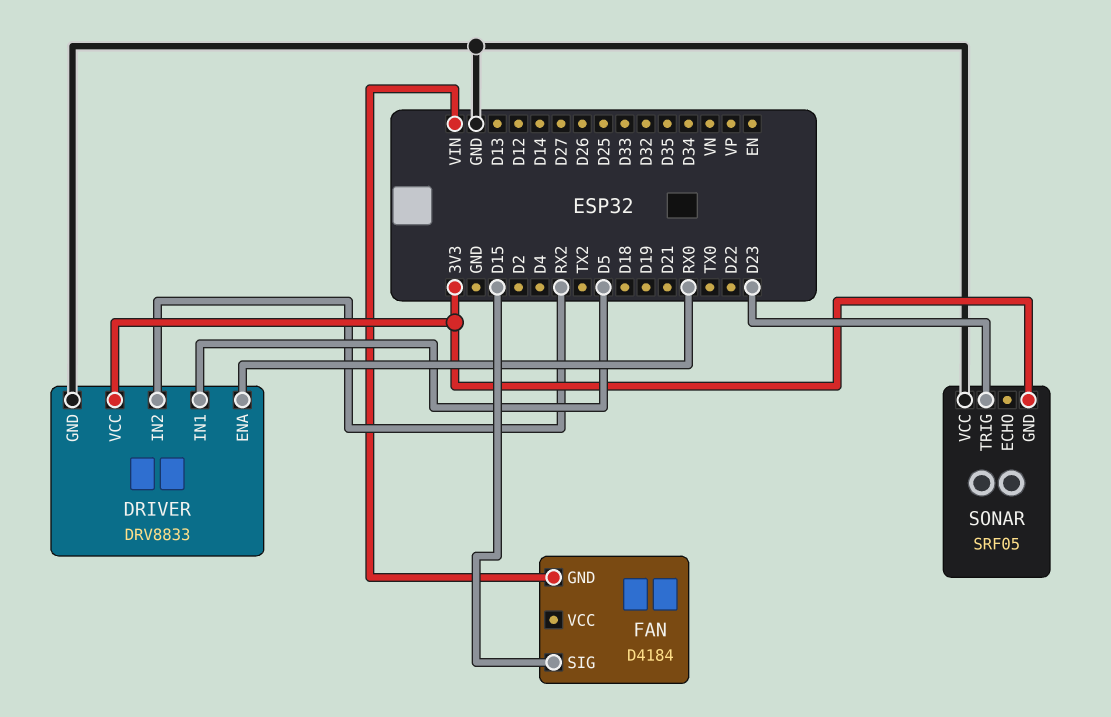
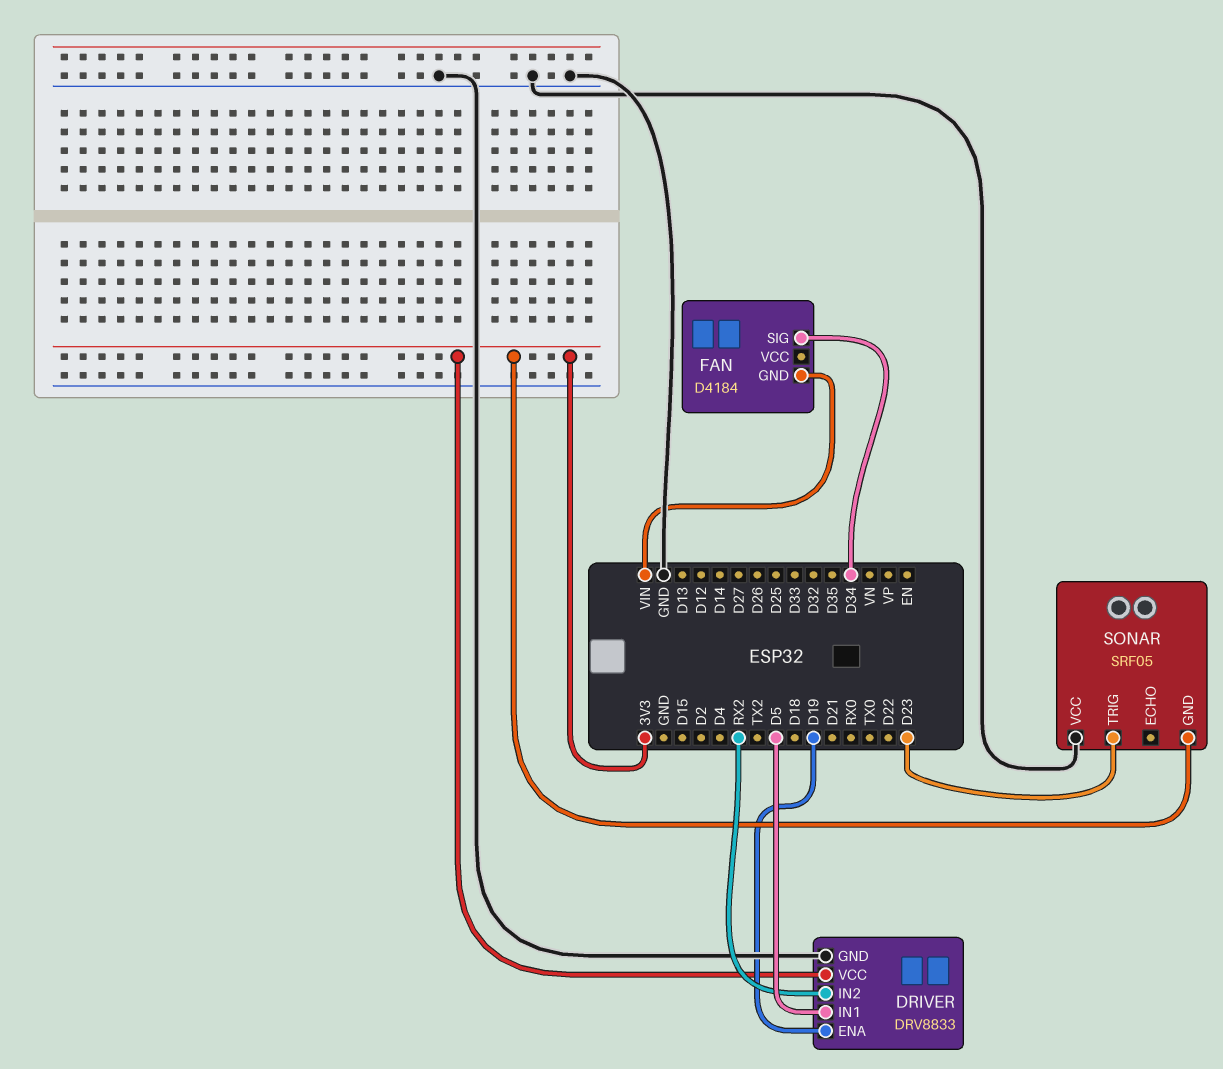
DRIVER pin ENA: RX0 -> D19
FAN pin SIG: D15 -> D34

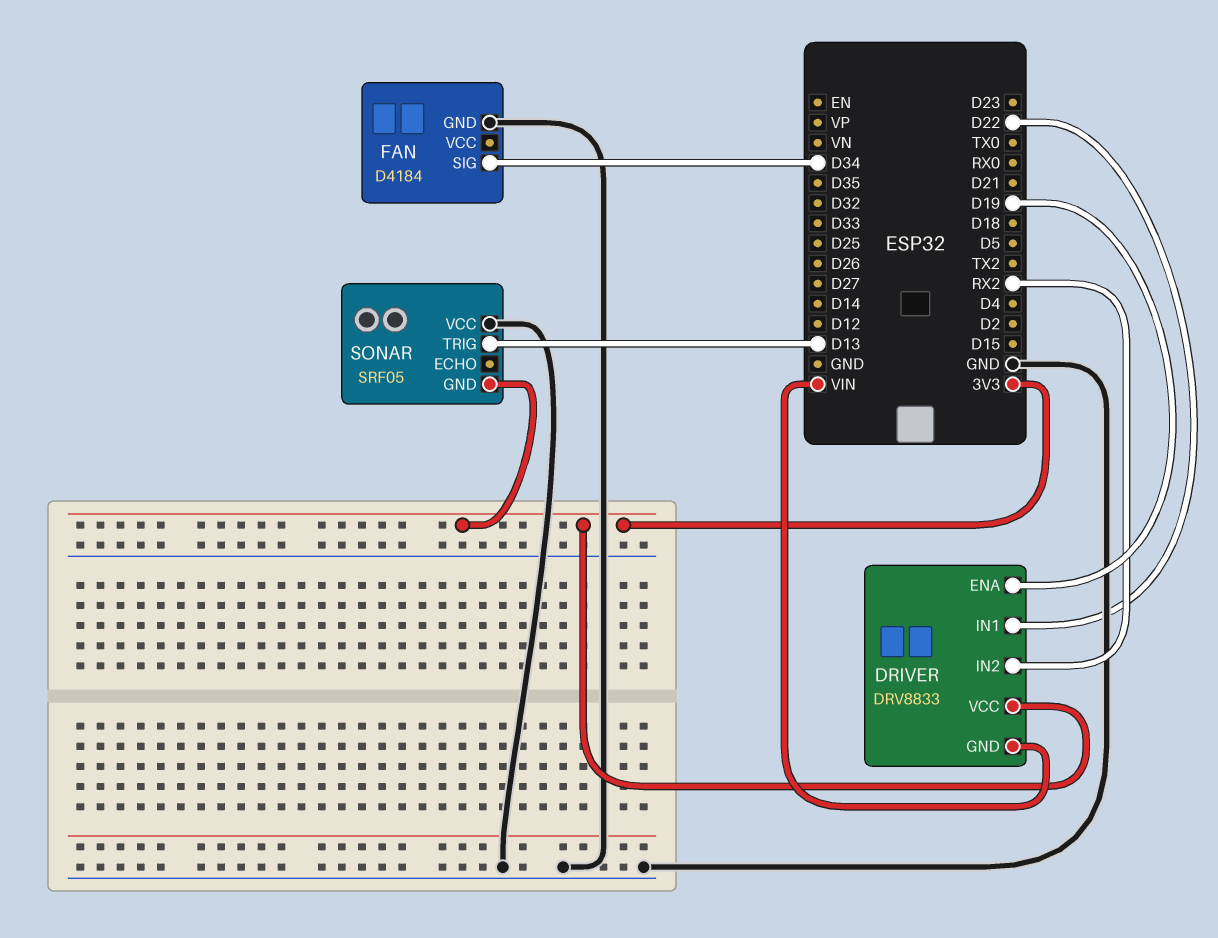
DRIVER pin GND: GND -> VIN
DRIVER pin IN1: D5 -> D22
FAN pin GND: VIN -> GND
SONAR pin TRIG: D23 -> D13

